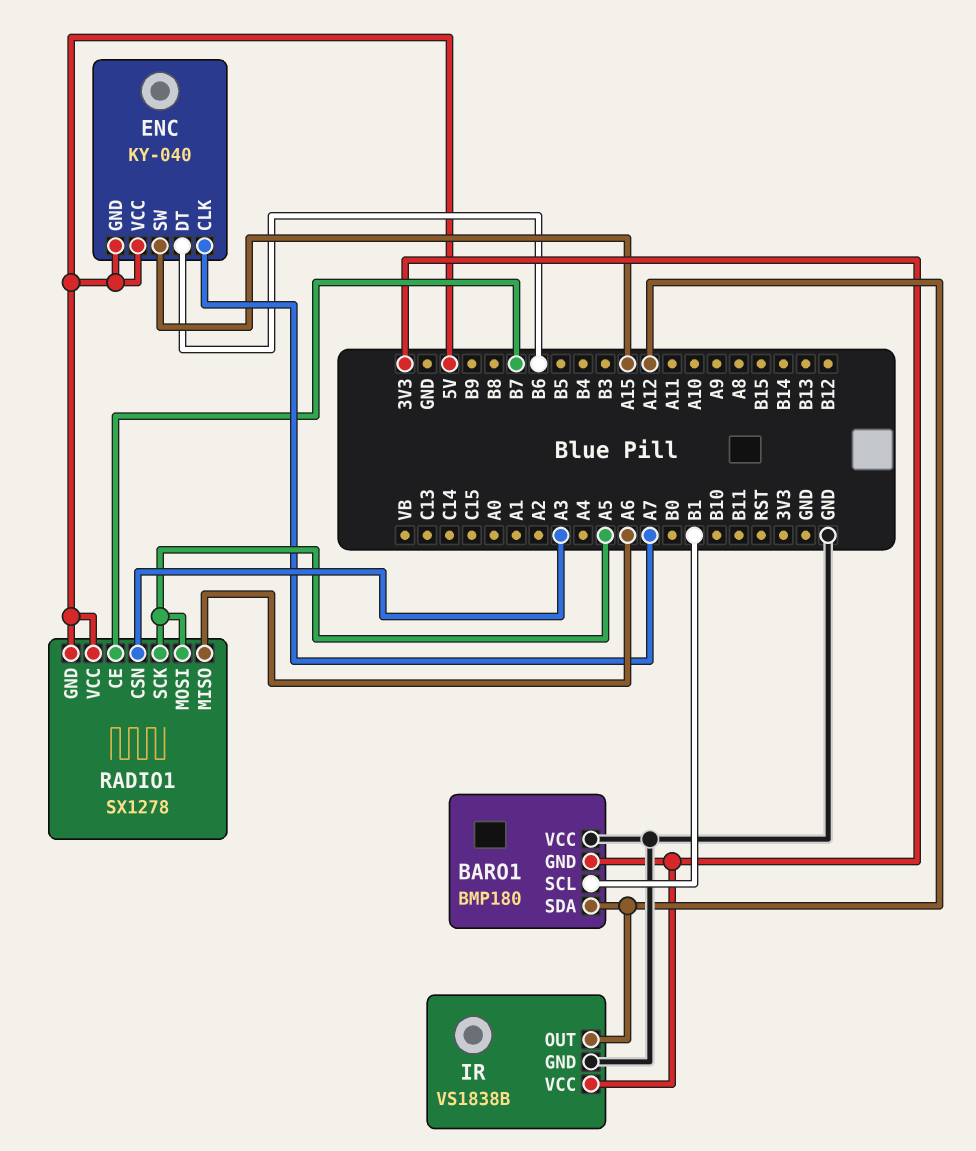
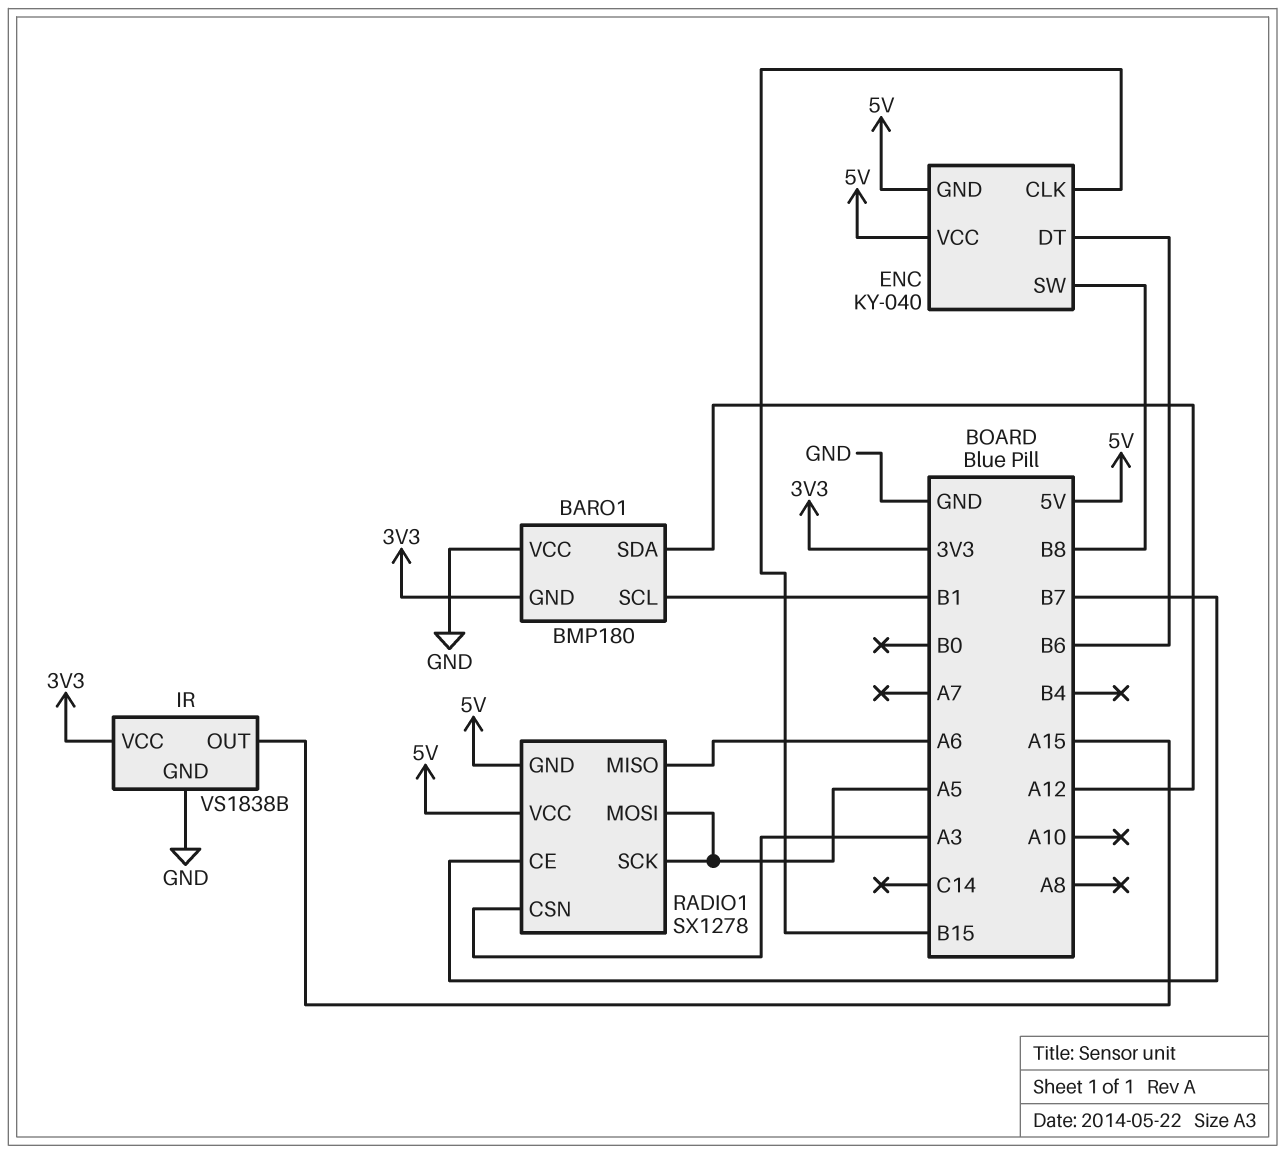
ENC pin CLK: A7 -> B15
ENC pin SW: A15 -> B8
IR pin OUT: A12 -> A15

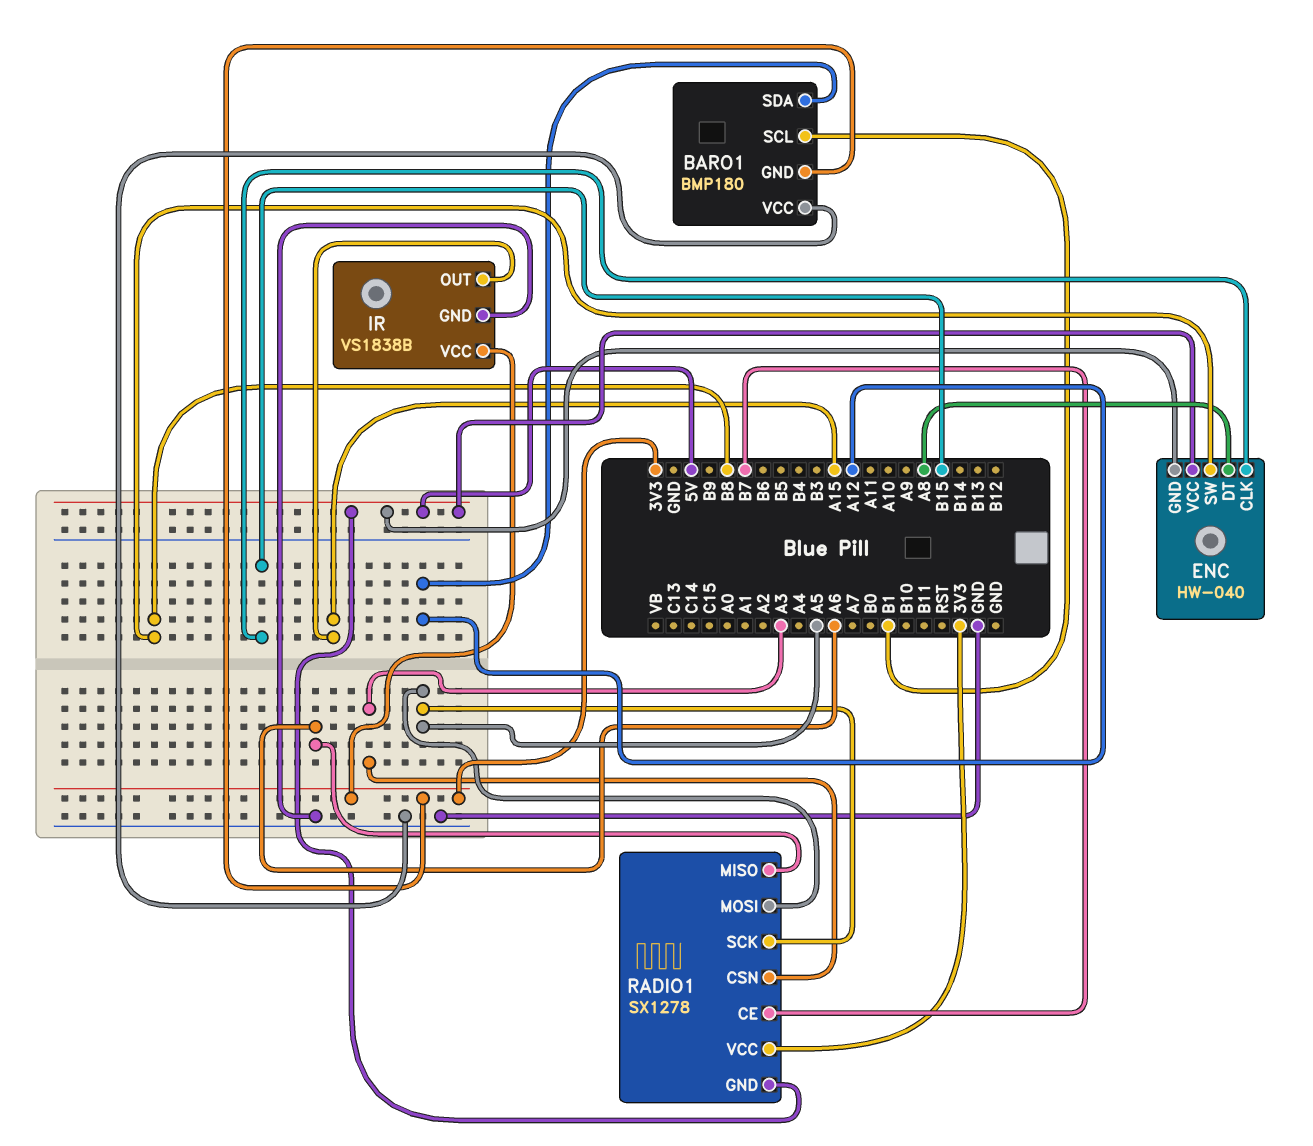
ENC: KY-040 -> HW-040
ENC pin DT: B6 -> A8
RADIO1 pin VCC: 5V -> 3V3

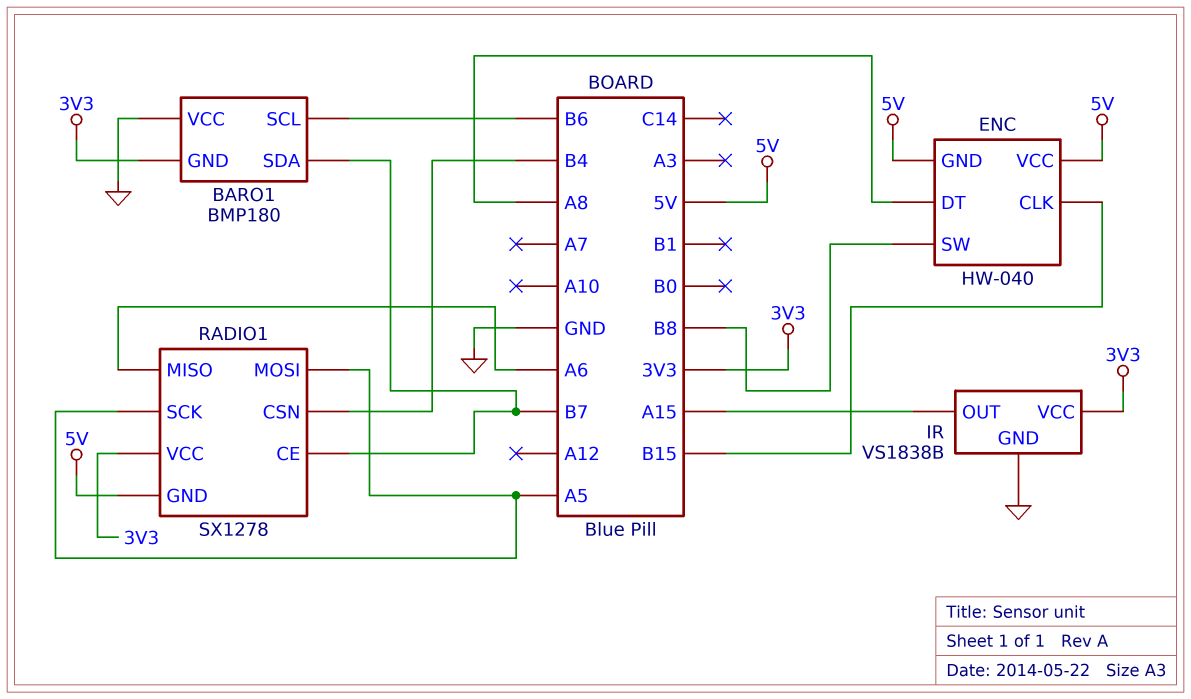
BARO1 pin SCL: B1 -> B6
BARO1 pin SDA: A12 -> B7
RADIO1 pin CSN: A3 -> B4

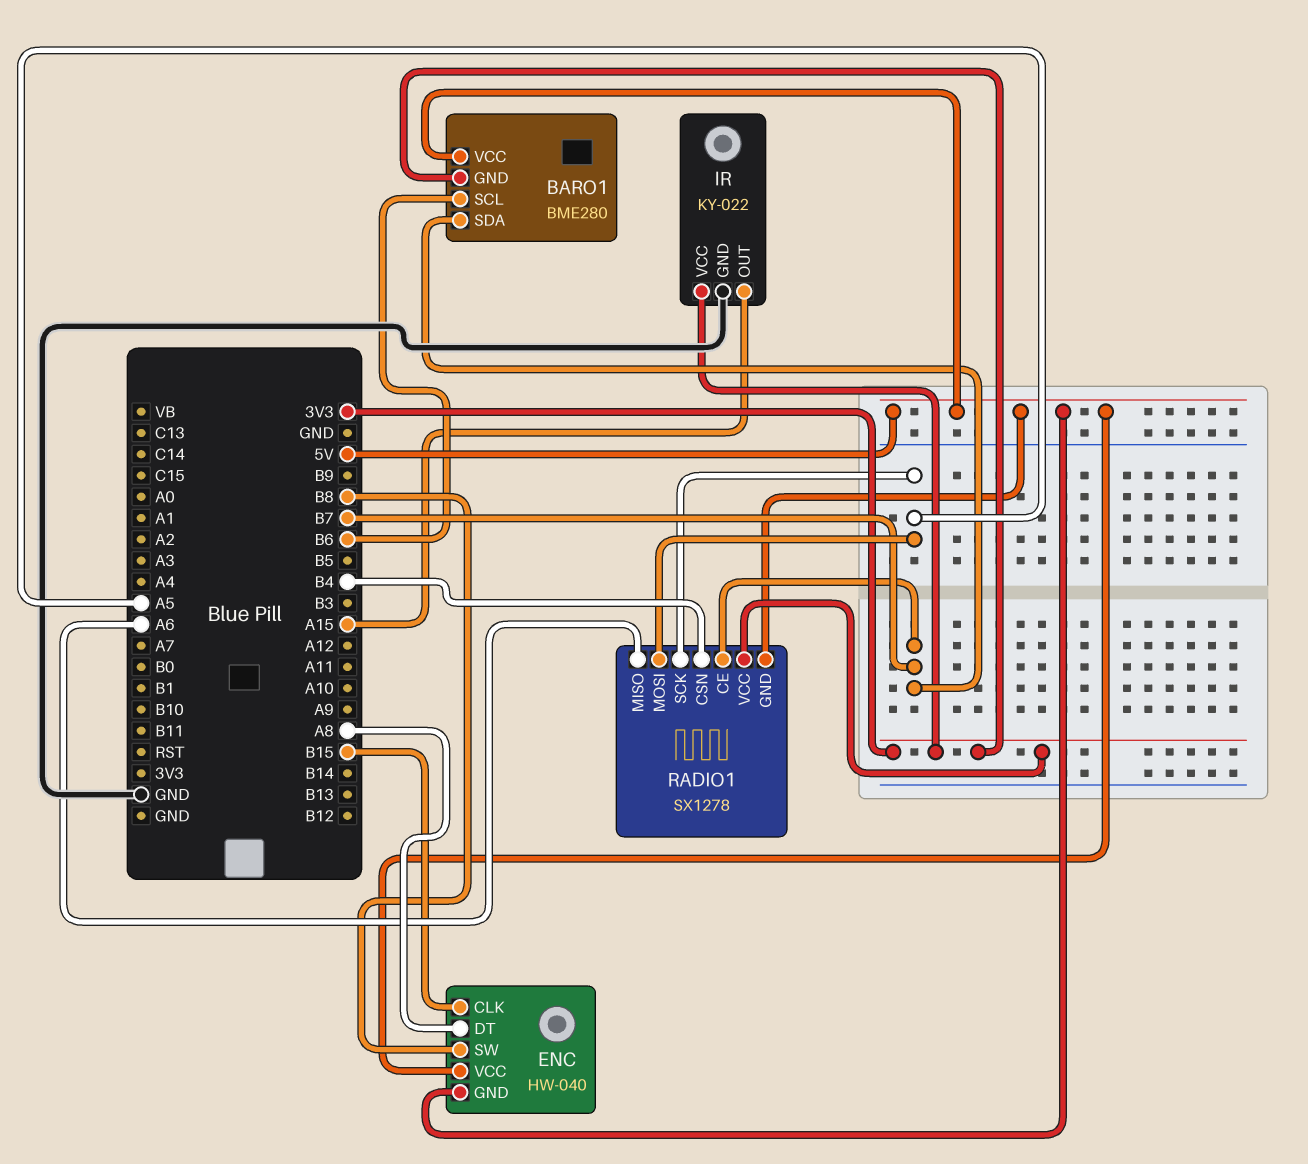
BARO1: BMP180 -> BME280
BARO1 pin VCC: GND -> 5V
IR: VS1838B -> KY-022

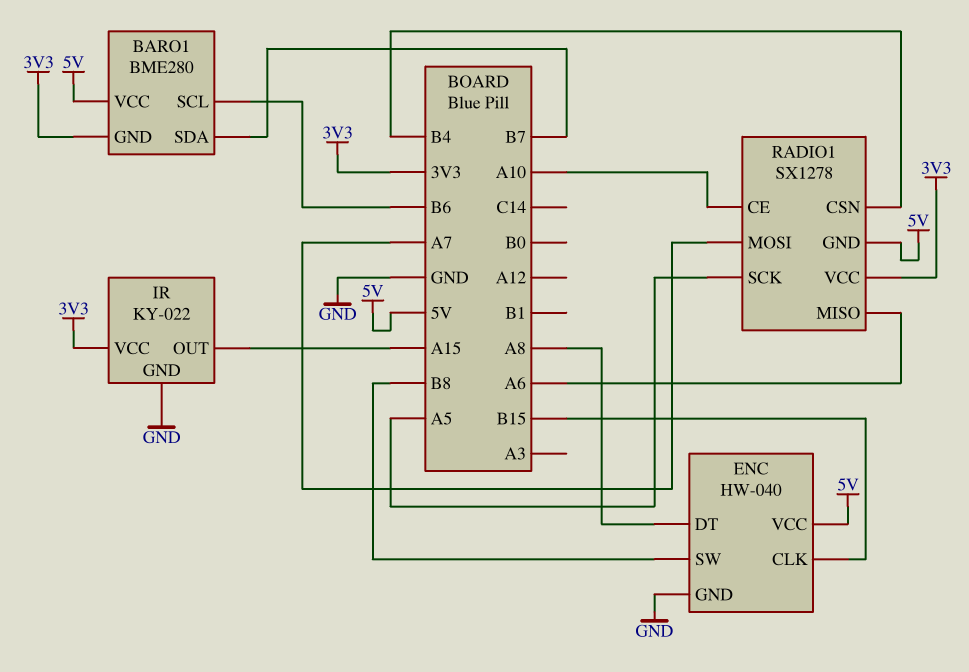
ENC pin GND: 5V -> GND
RADIO1 pin CE: B7 -> A10
RADIO1 pin MOSI: A5 -> A7

